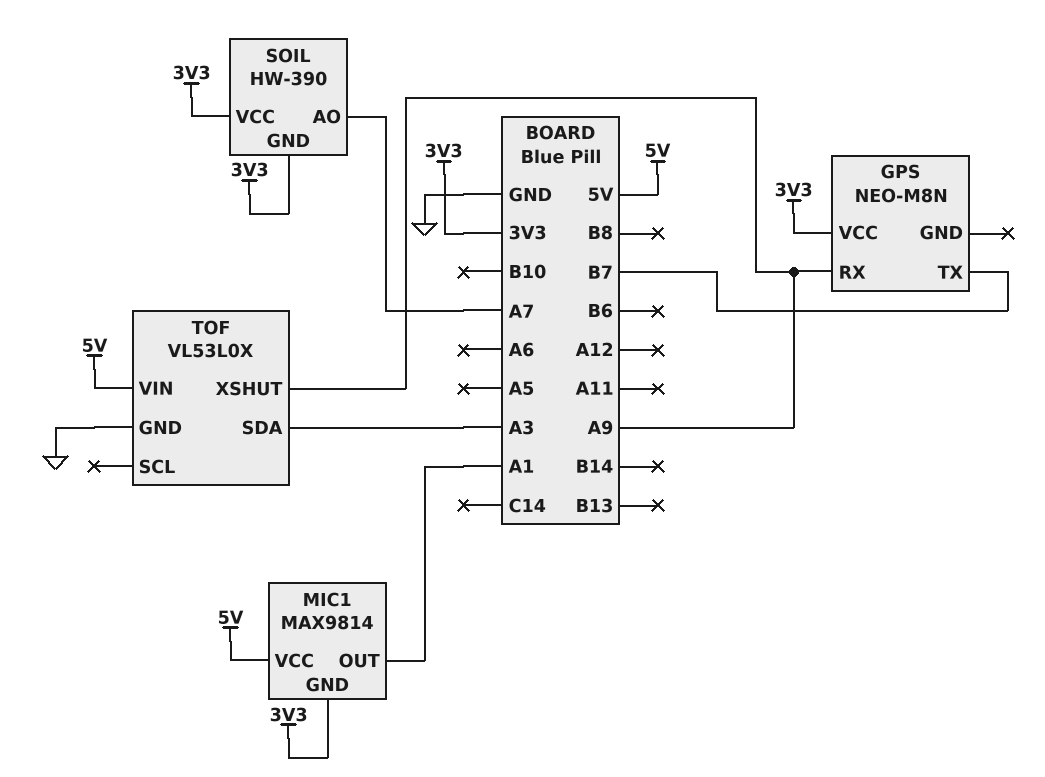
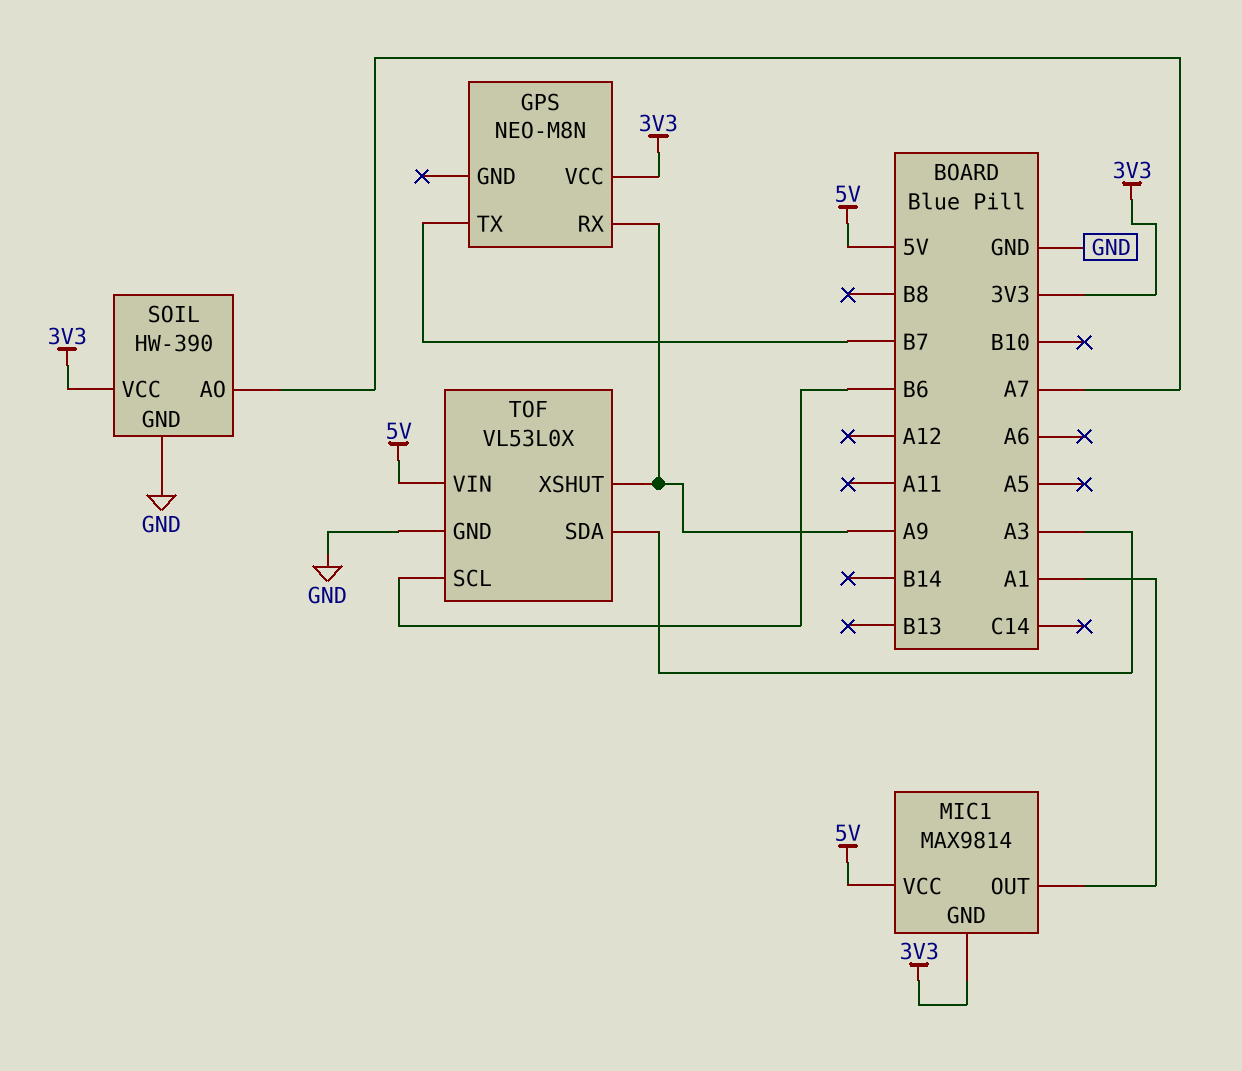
SOIL pin GND: 3V3 -> GND
TOF pin SCL: none -> B6

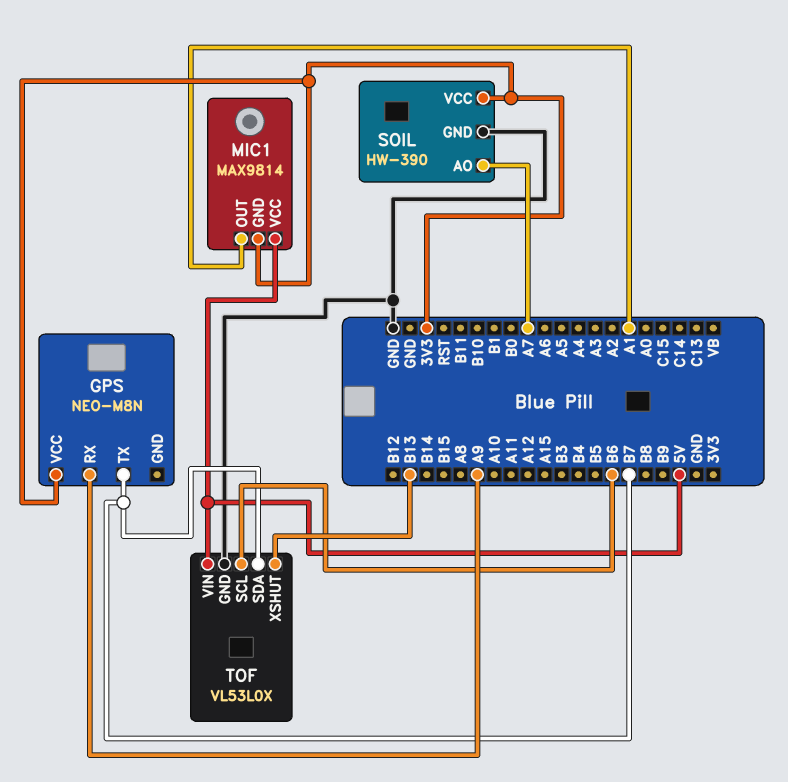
TOF pin SDA: A3 -> B7
TOF pin XSHUT: A9 -> B13

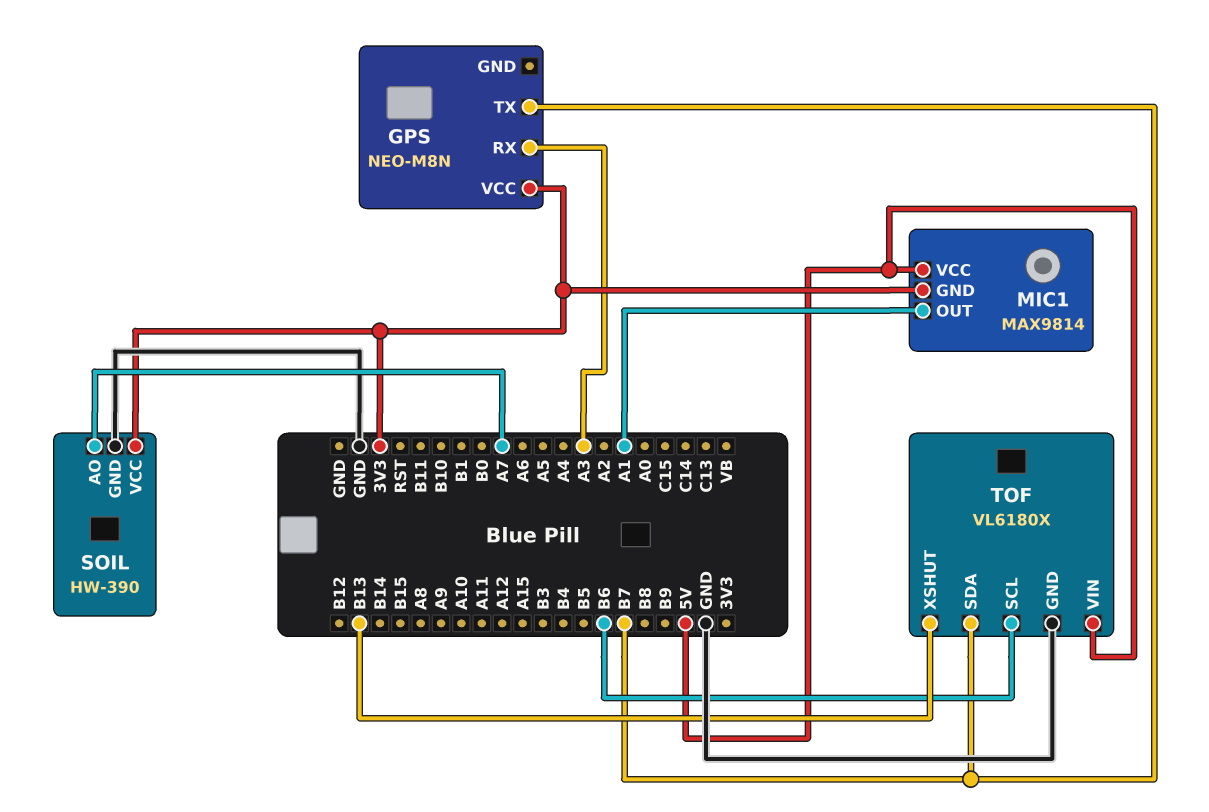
GPS pin RX: A9 -> A3
TOF: VL53L0X -> VL6180X

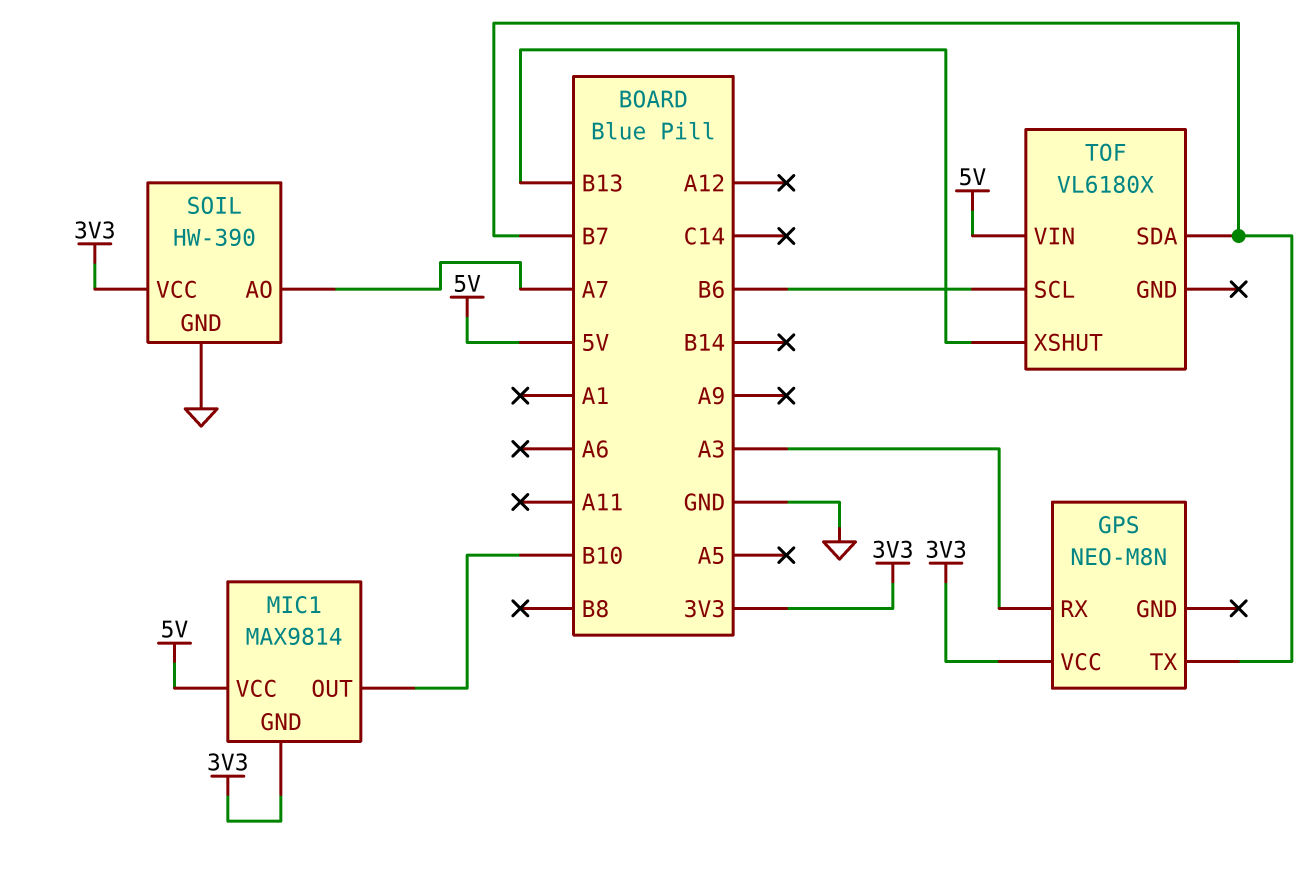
MIC1 pin OUT: A1 -> B10
TOF pin GND: GND -> none

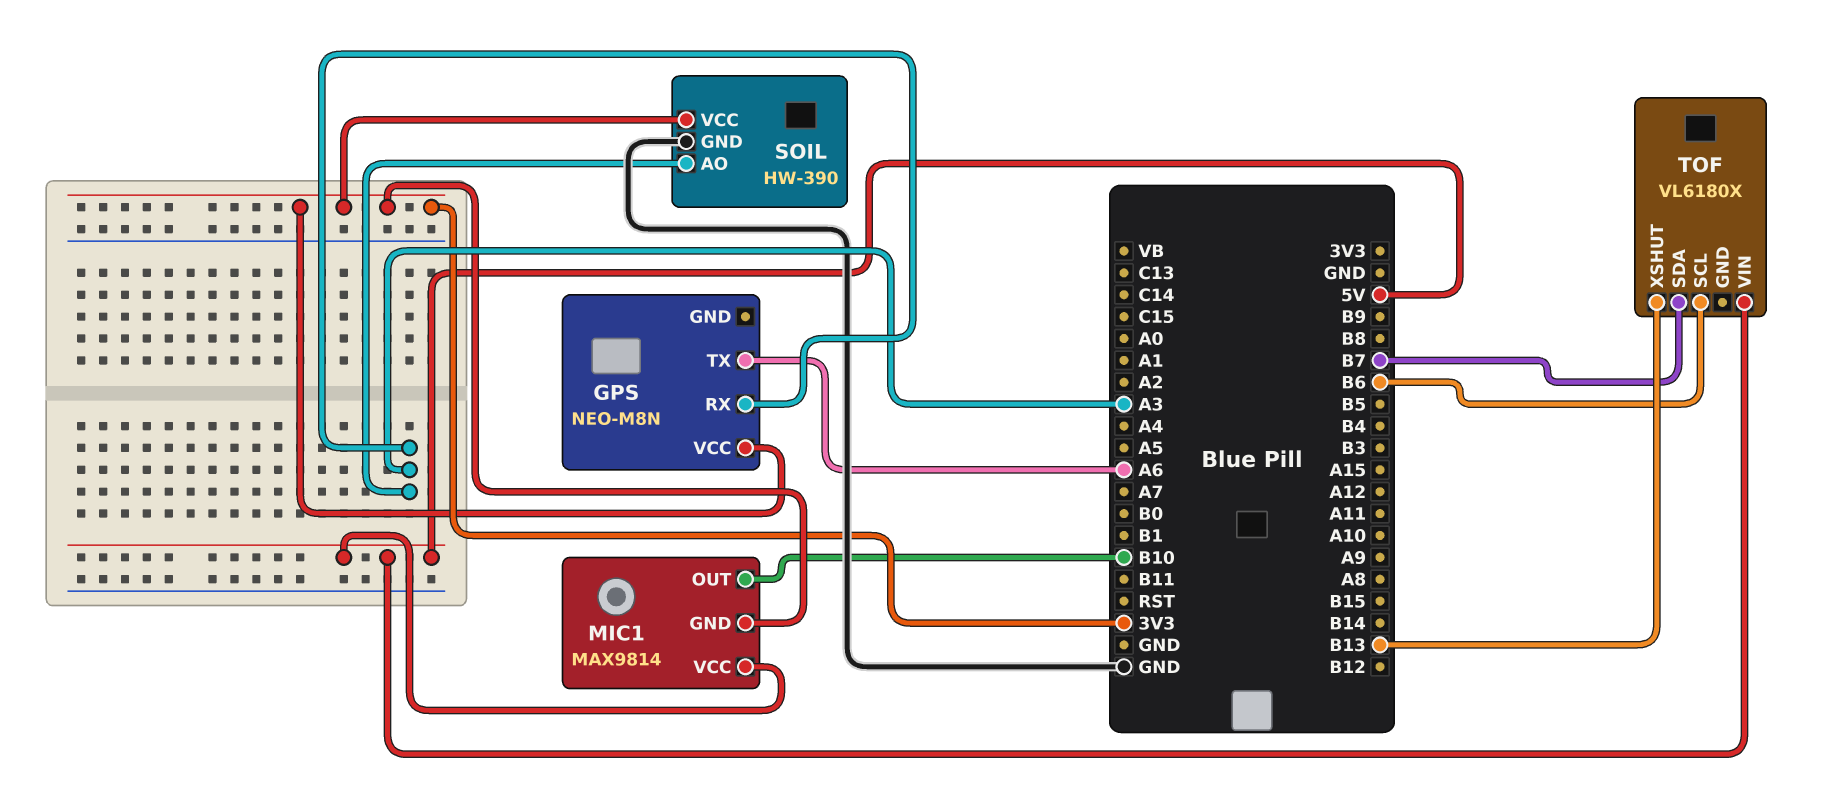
GPS pin TX: B7 -> A6
SOIL pin AO: A7 -> A3

